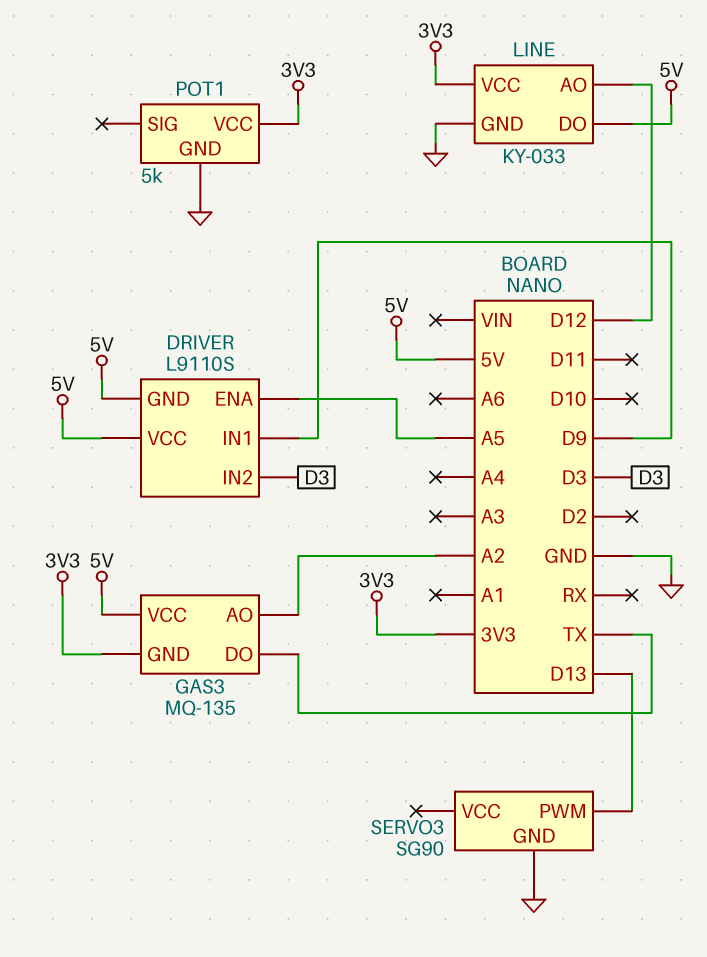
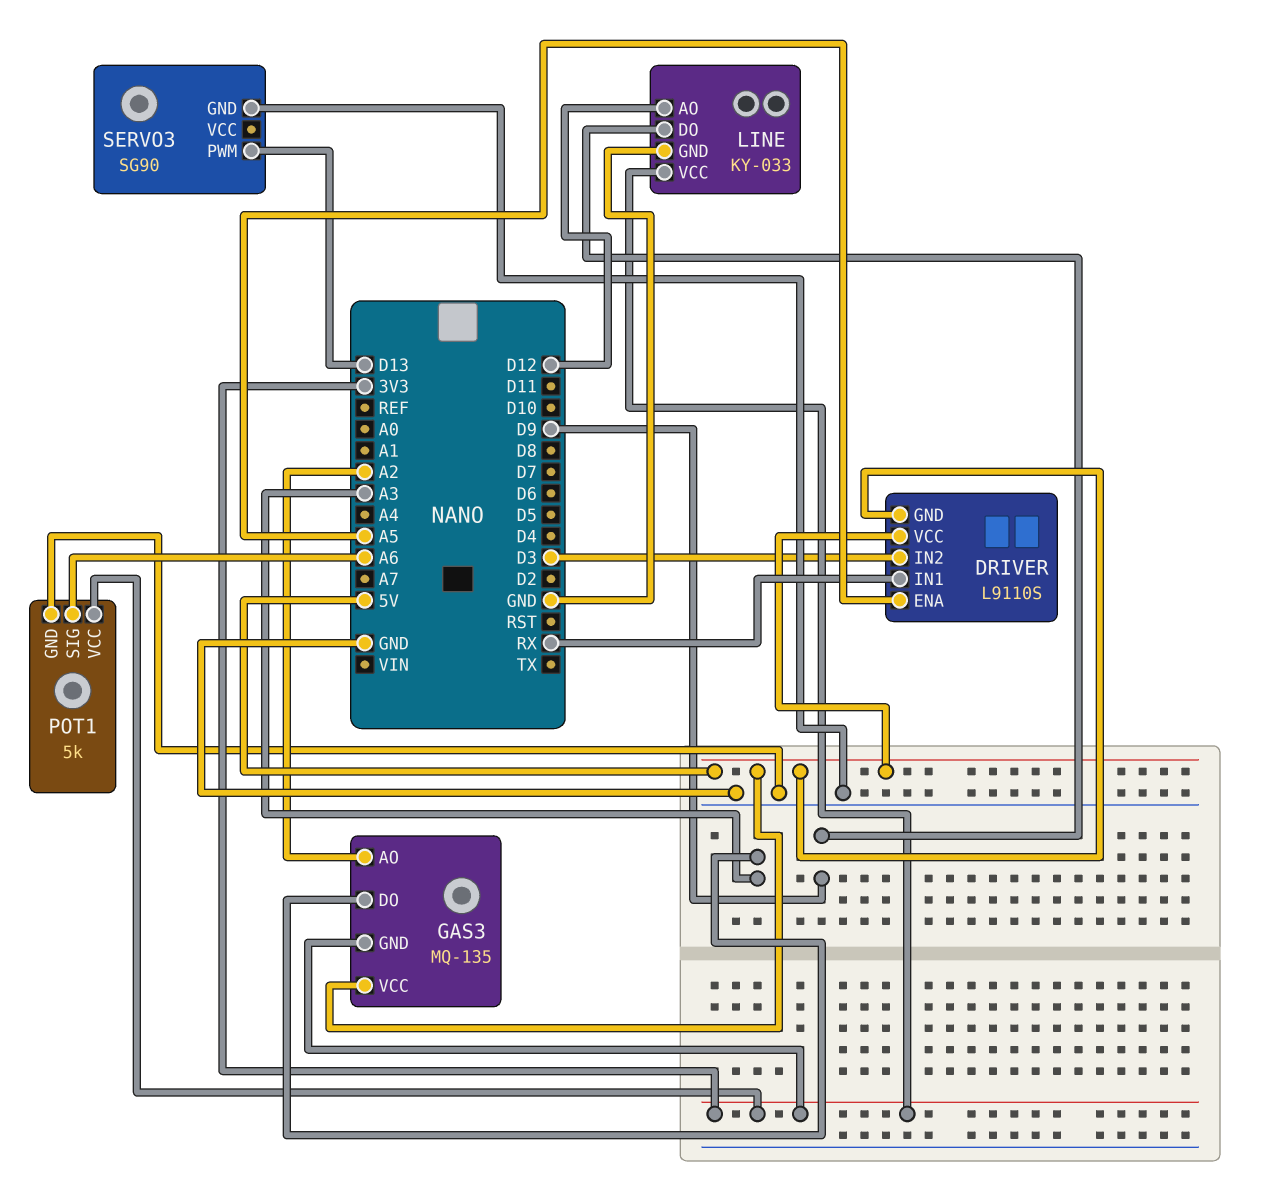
DRIVER pin IN1: D9 -> RX
GAS3 pin DO: TX -> A3
LINE pin DO: 5V -> D9
POT1 pin SIG: none -> A6

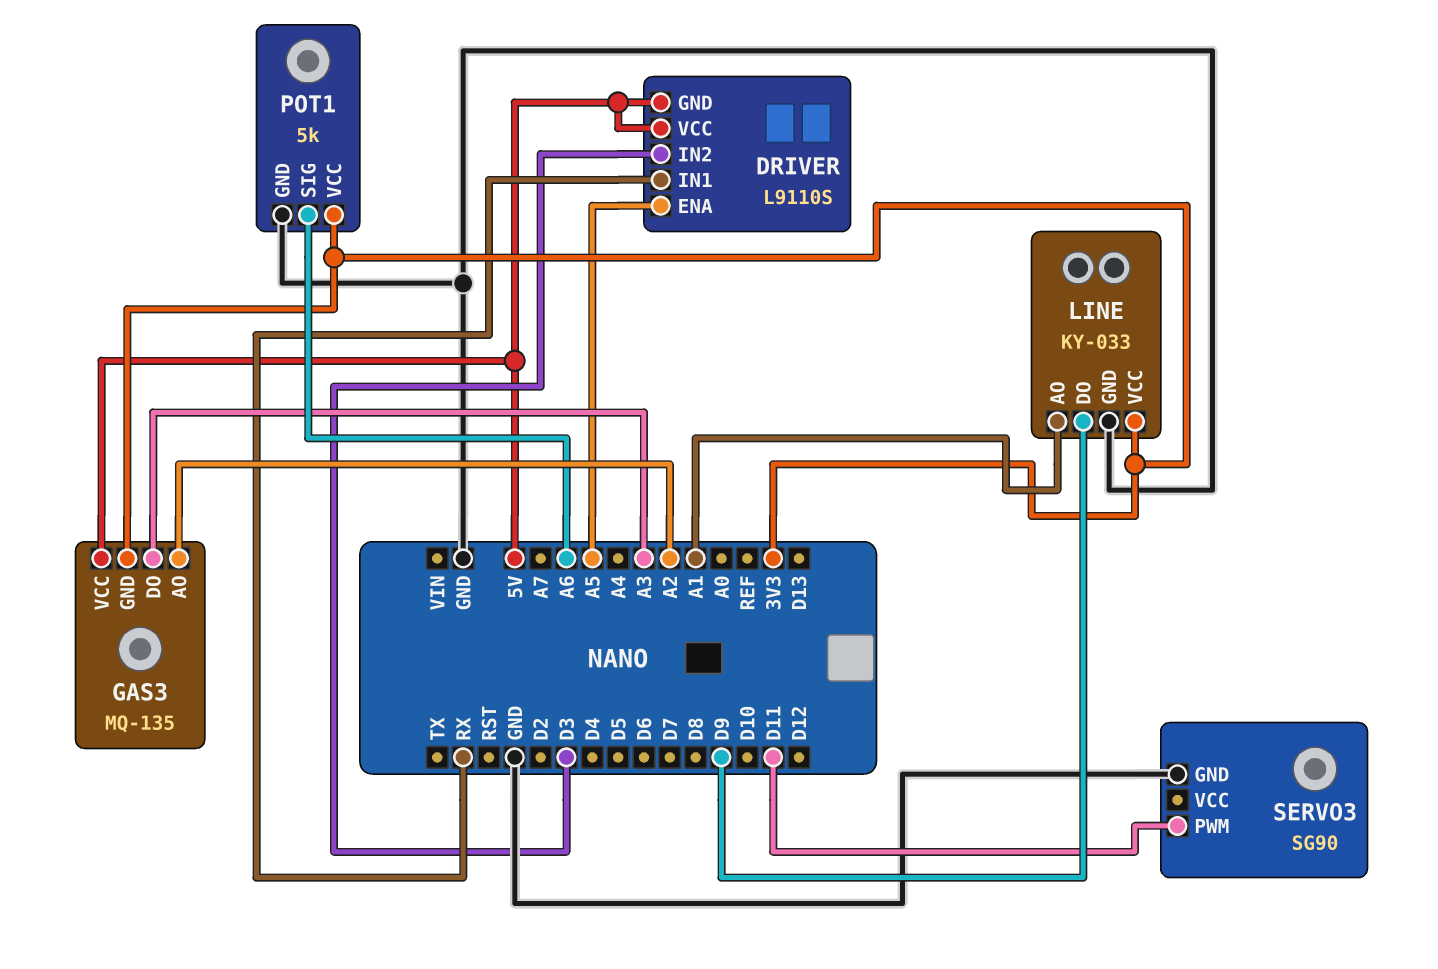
LINE pin AO: D12 -> A1
SERVO3 pin PWM: D13 -> D11

